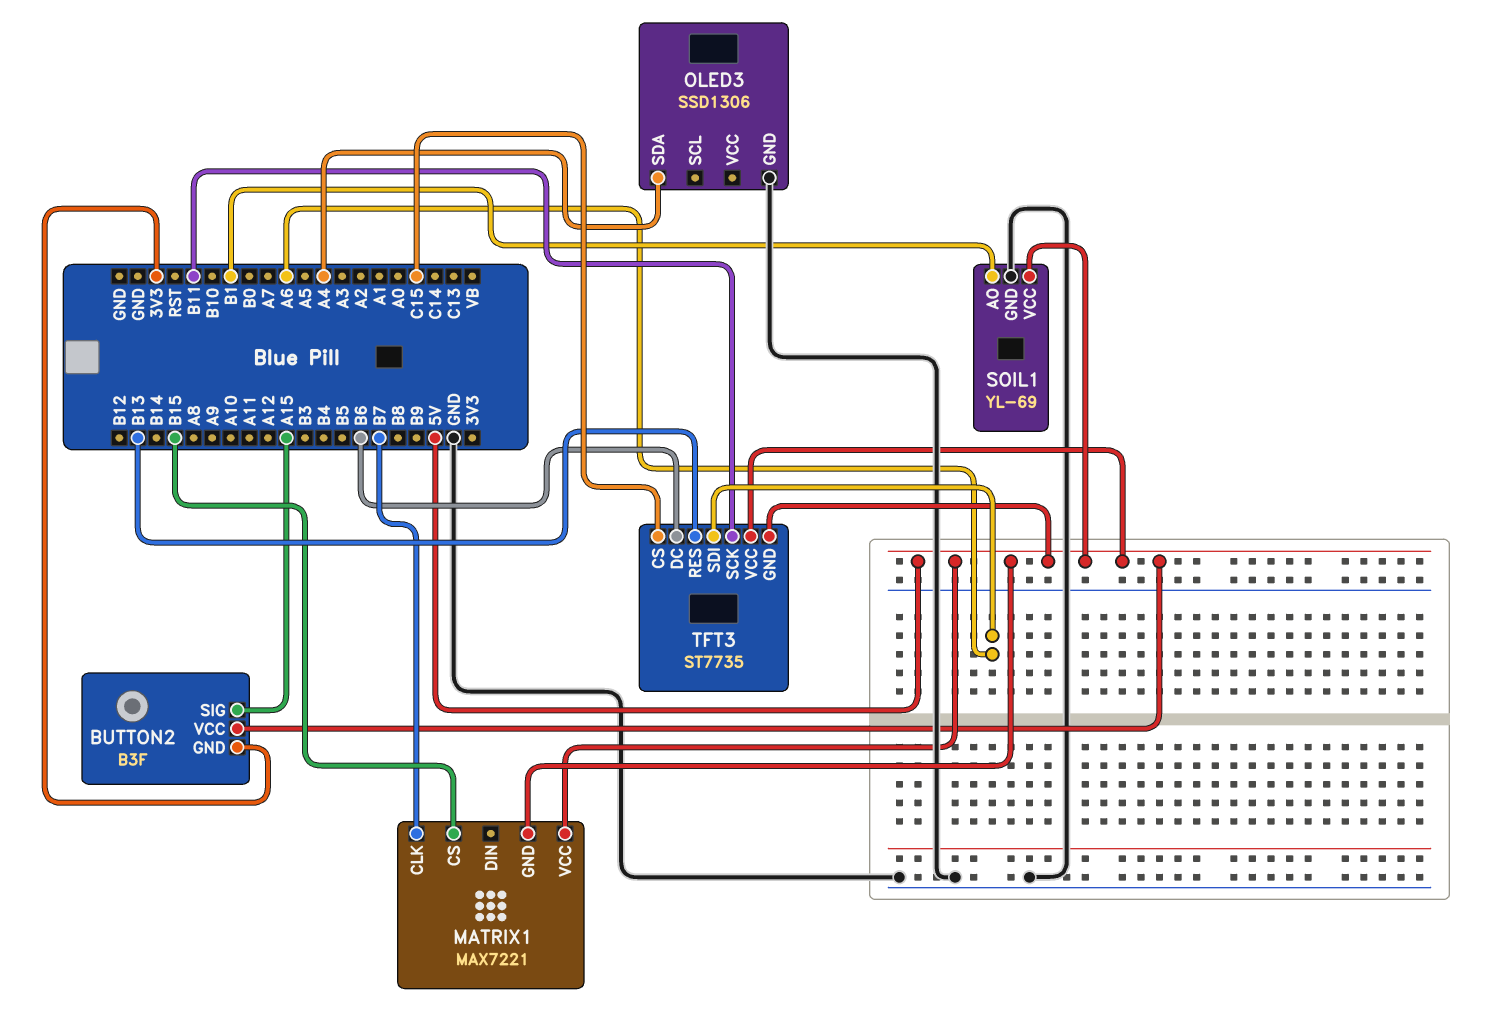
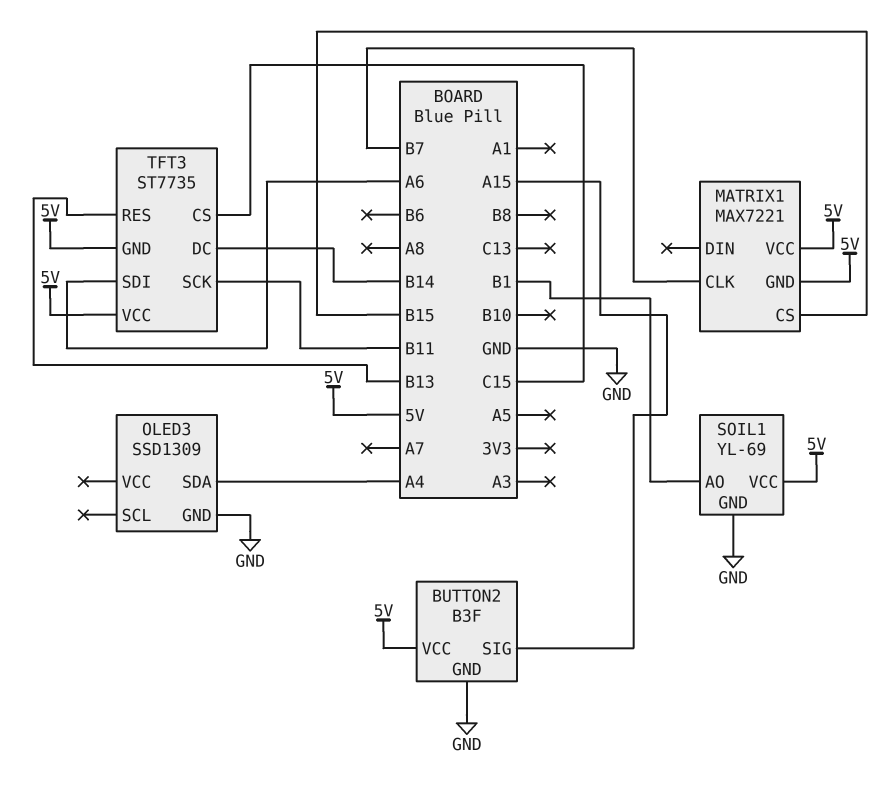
BUTTON2 pin GND: 3V3 -> GND
OLED3: SSD1306 -> SSD1309
TFT3 pin DC: B6 -> B14

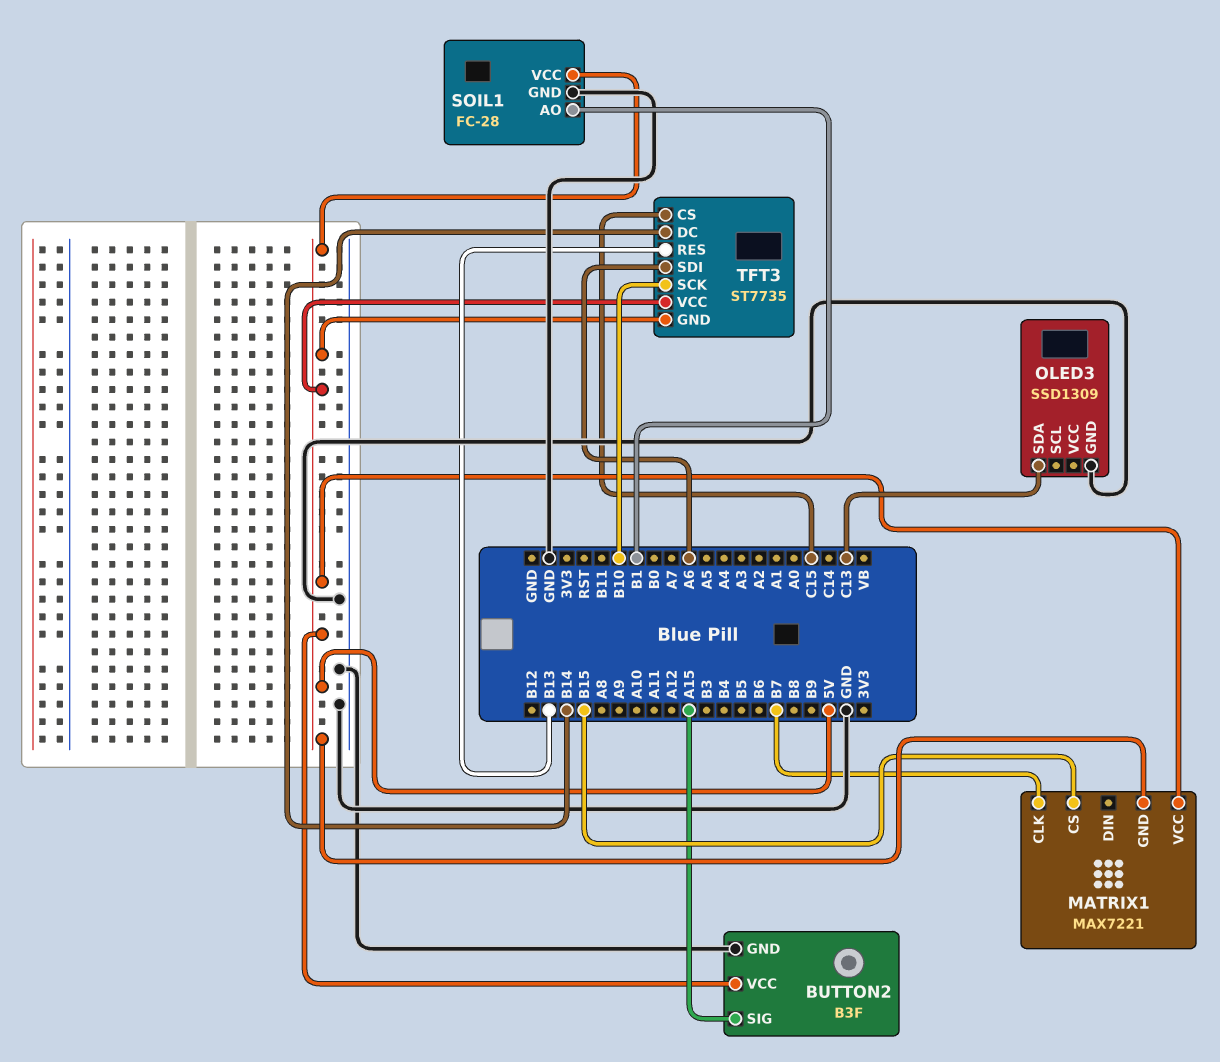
OLED3 pin SDA: A4 -> C13
SOIL1: YL-69 -> FC-28
TFT3 pin SCK: B11 -> B10

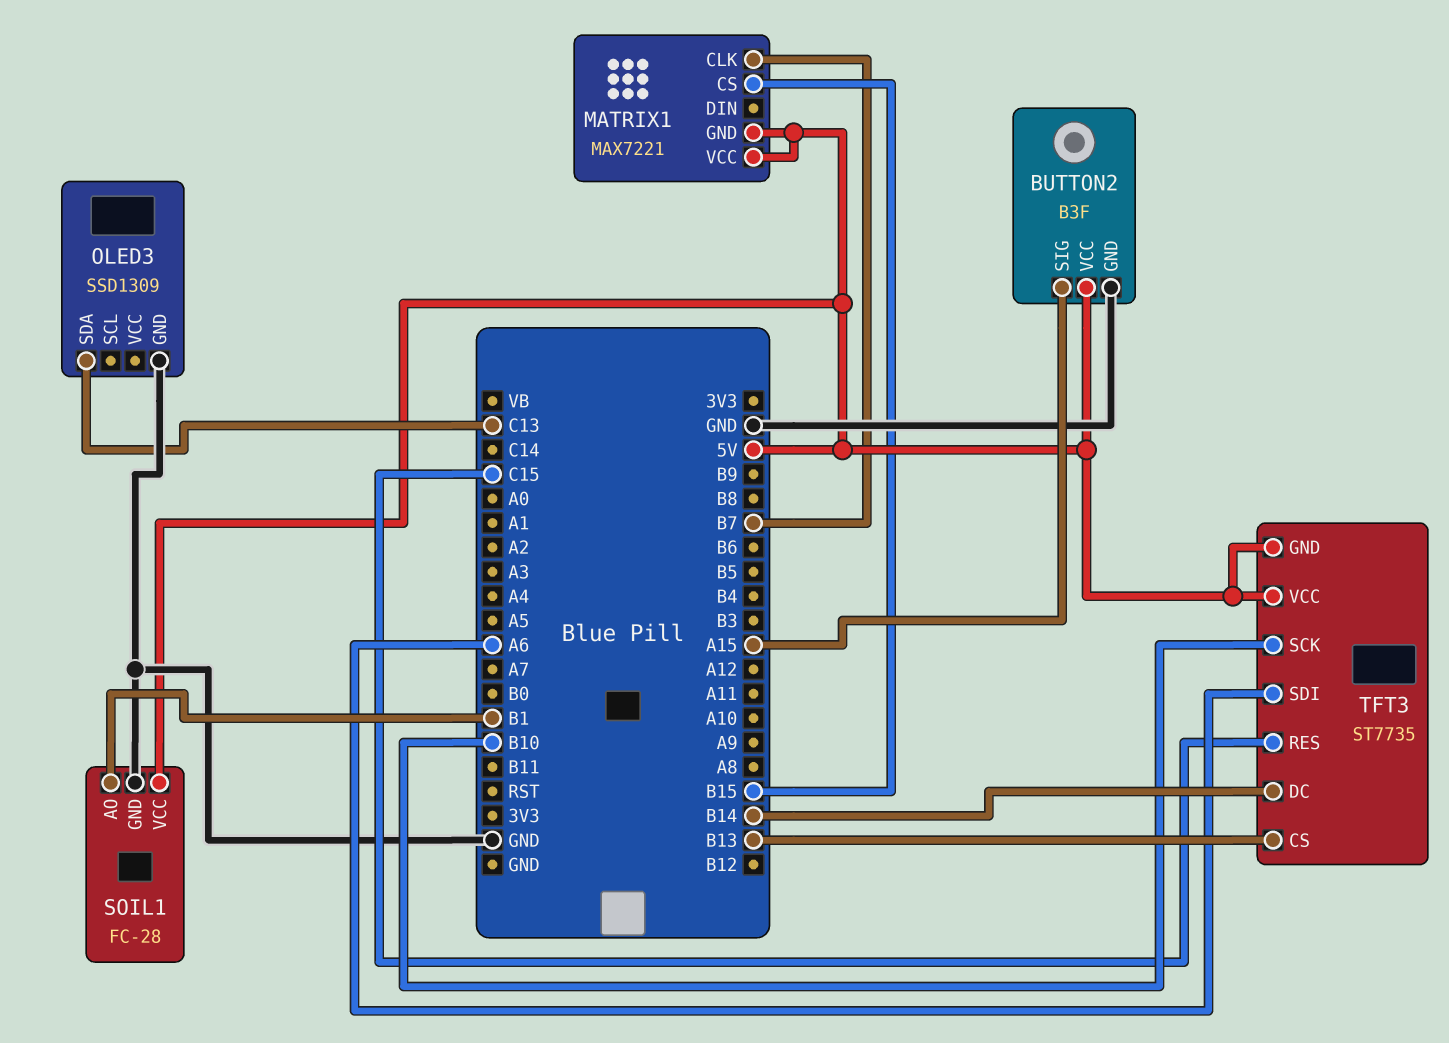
TFT3 pin CS: C15 -> B13
TFT3 pin RES: B13 -> C15

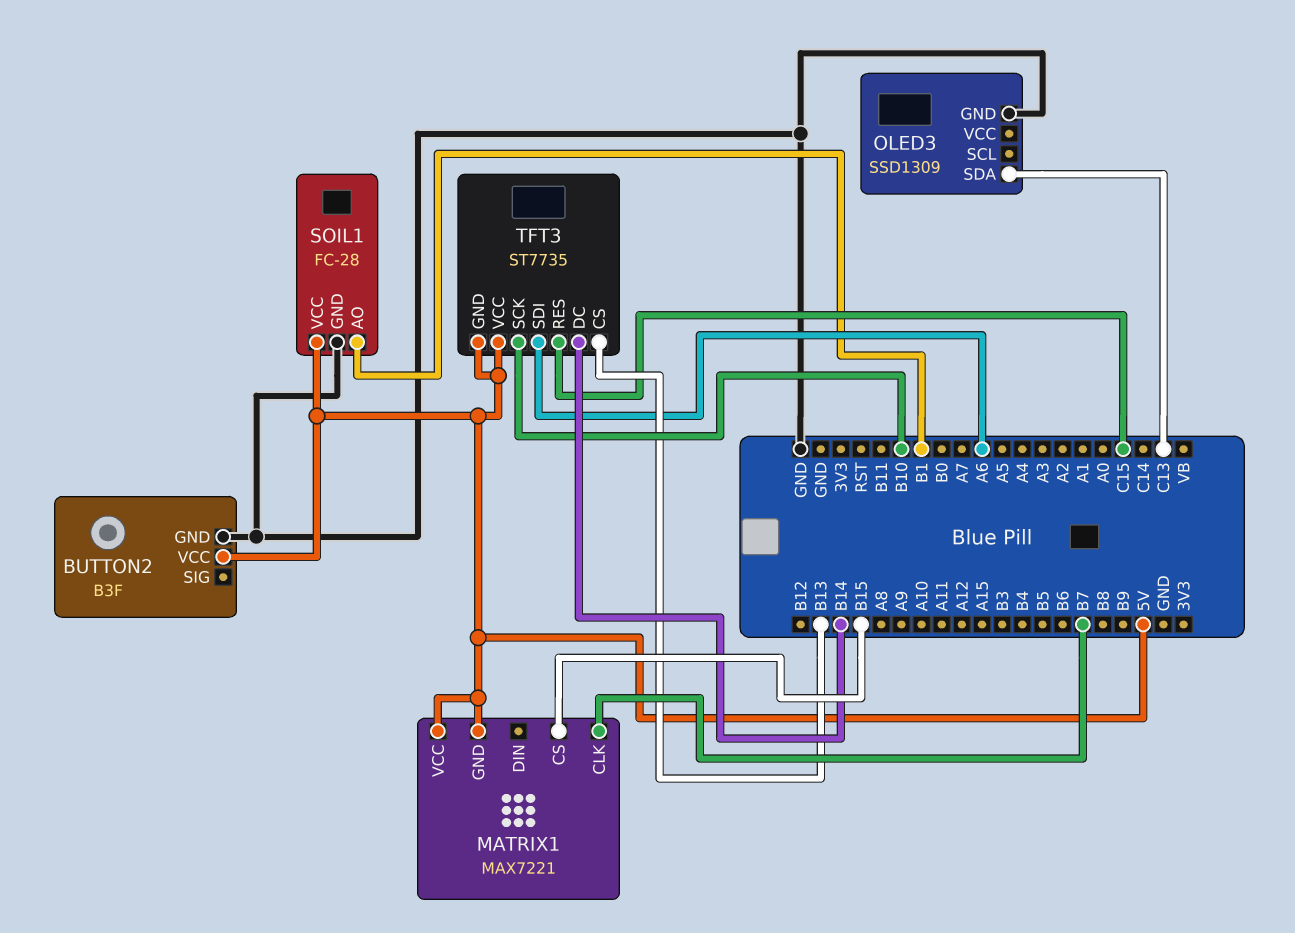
BUTTON2 pin SIG: A15 -> none

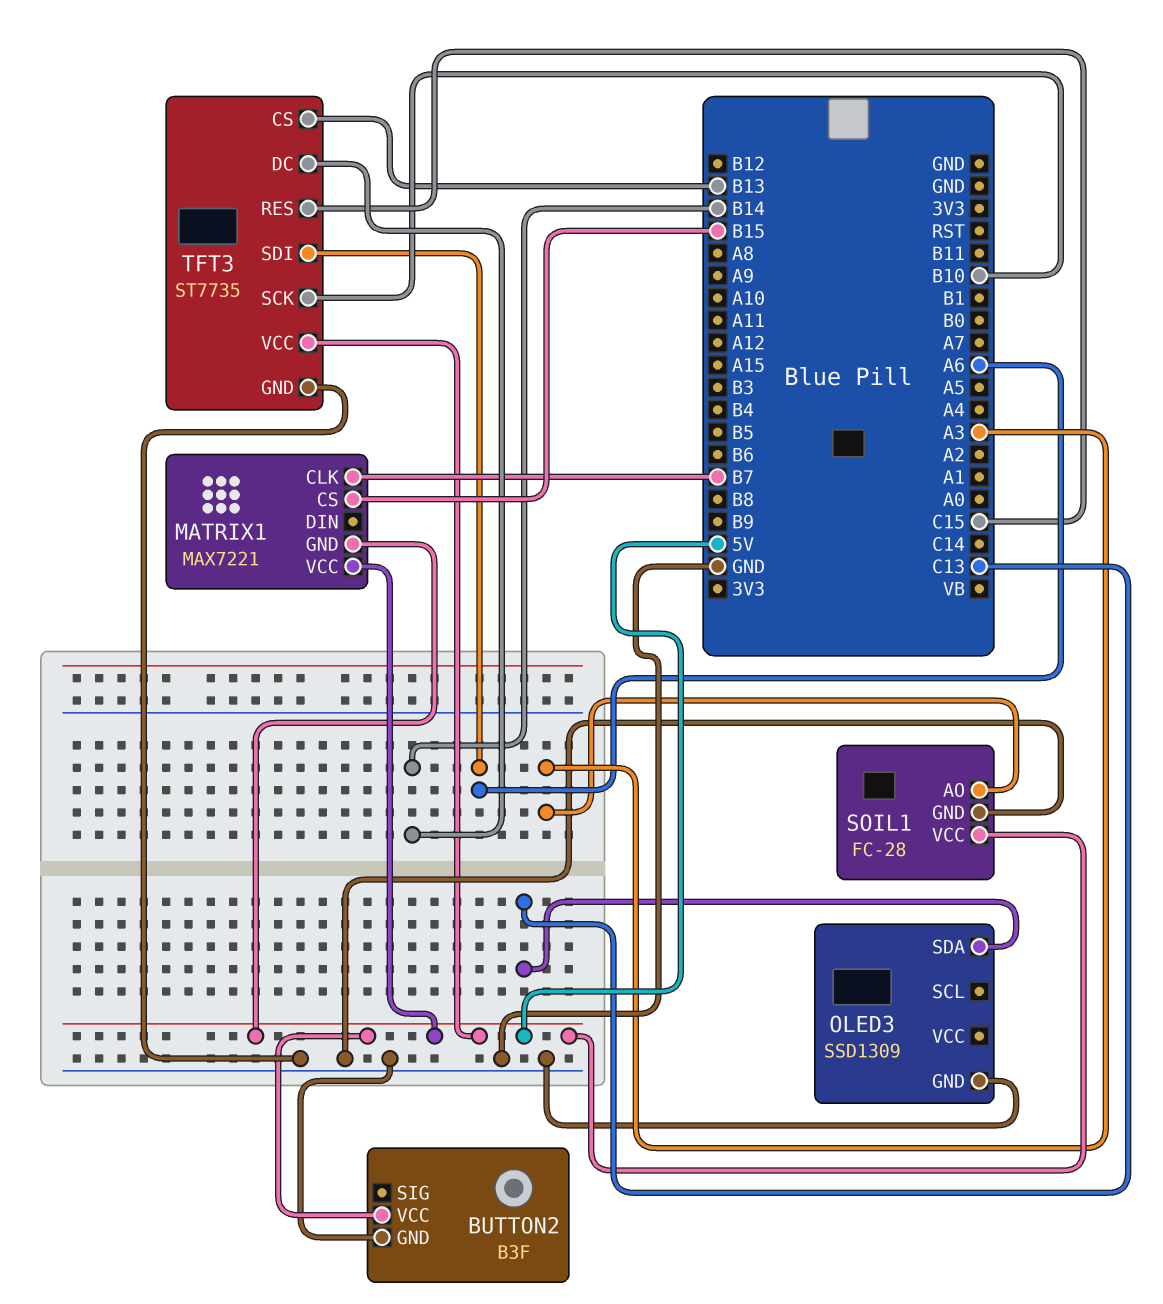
SOIL1 pin AO: B1 -> A3
TFT3 pin GND: 5V -> GND

